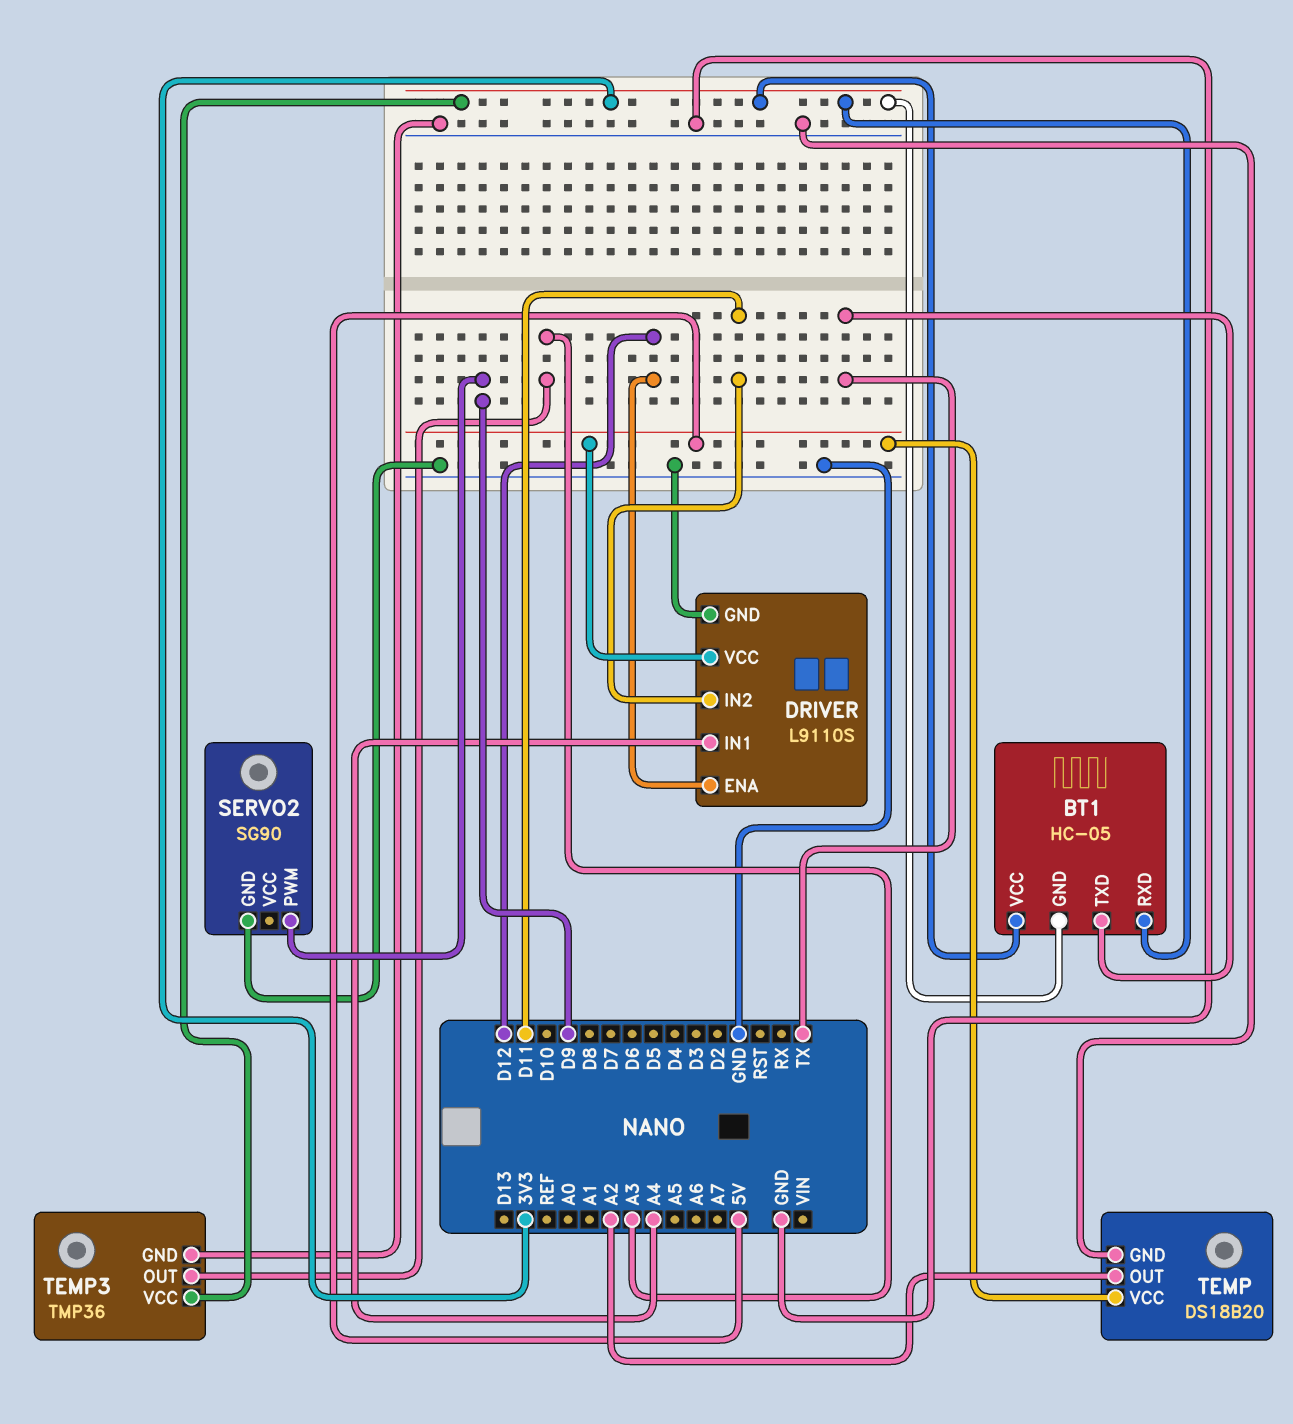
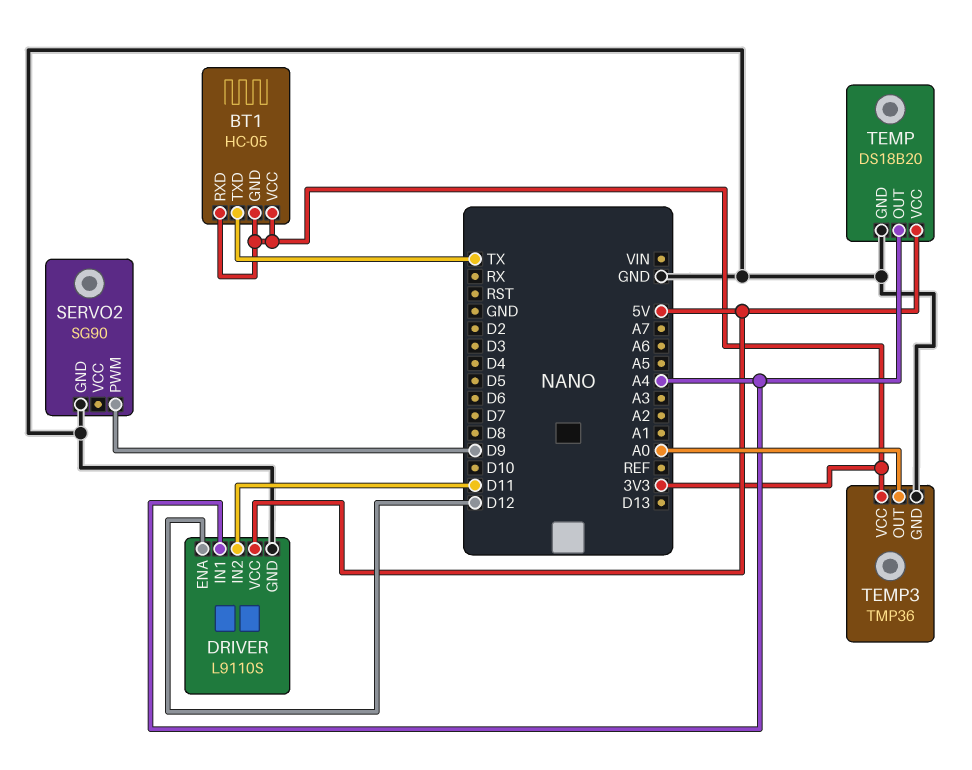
TEMP pin OUT: A2 -> A4
TEMP3 pin OUT: A3 -> A0

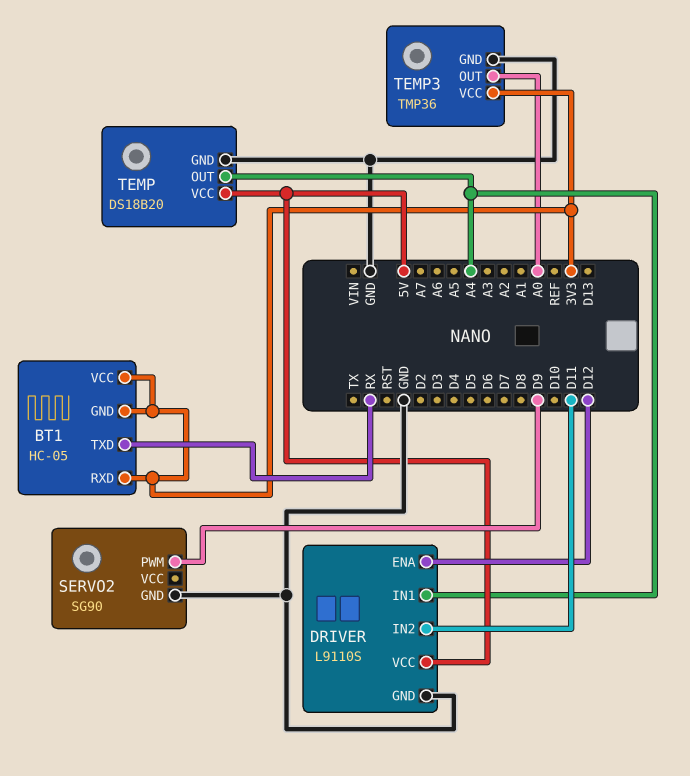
BT1 pin TXD: TX -> RX

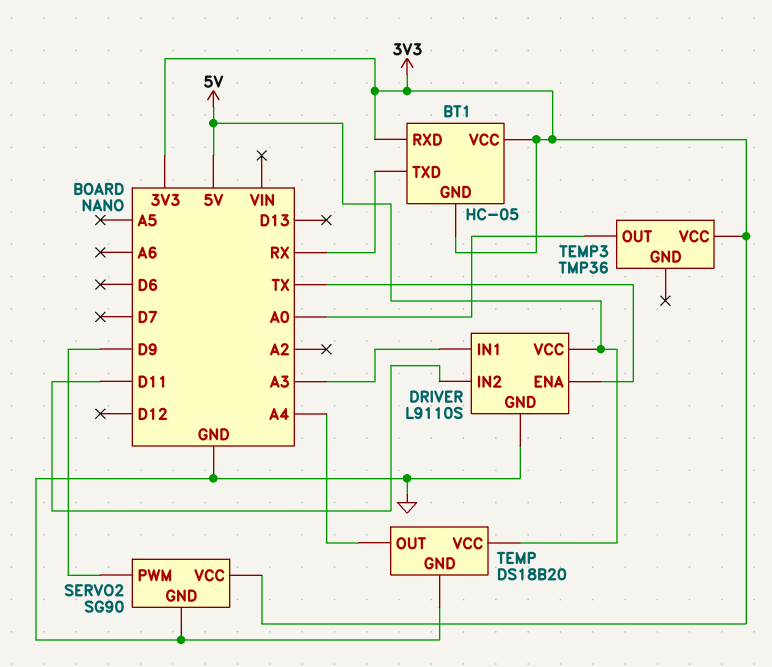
DRIVER pin ENA: D12 -> TX
DRIVER pin IN1: A4 -> A3
SERVO2 pin VCC: none -> 3V3
TEMP3 pin GND: GND -> none

